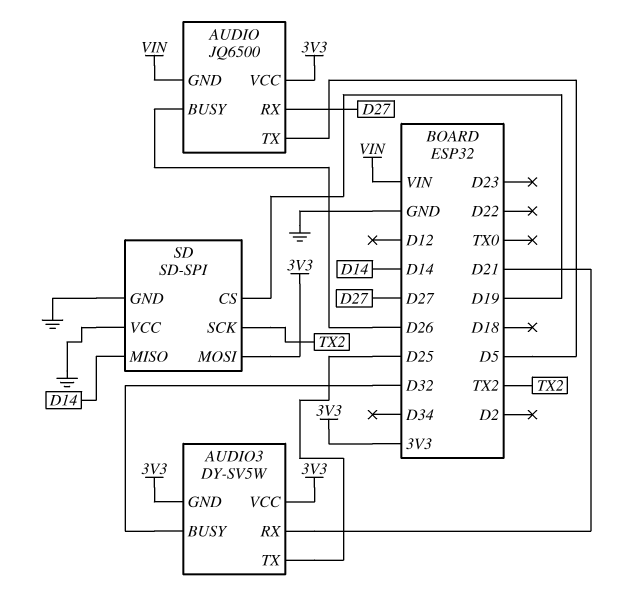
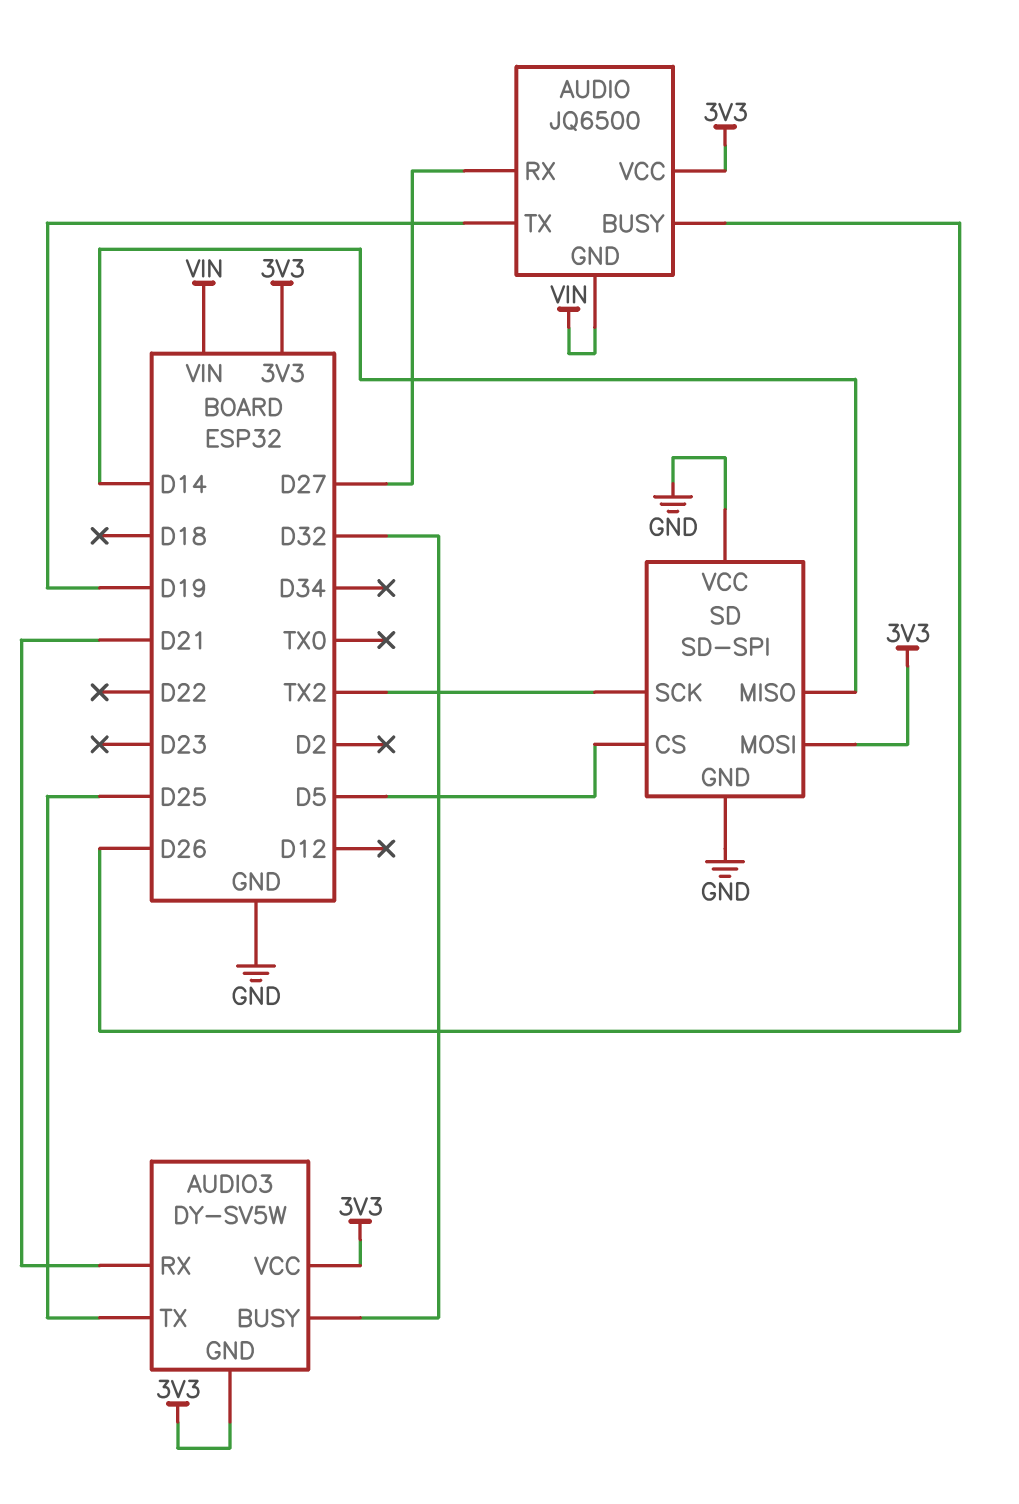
AUDIO pin TX: D5 -> D19
SD pin CS: D19 -> D5

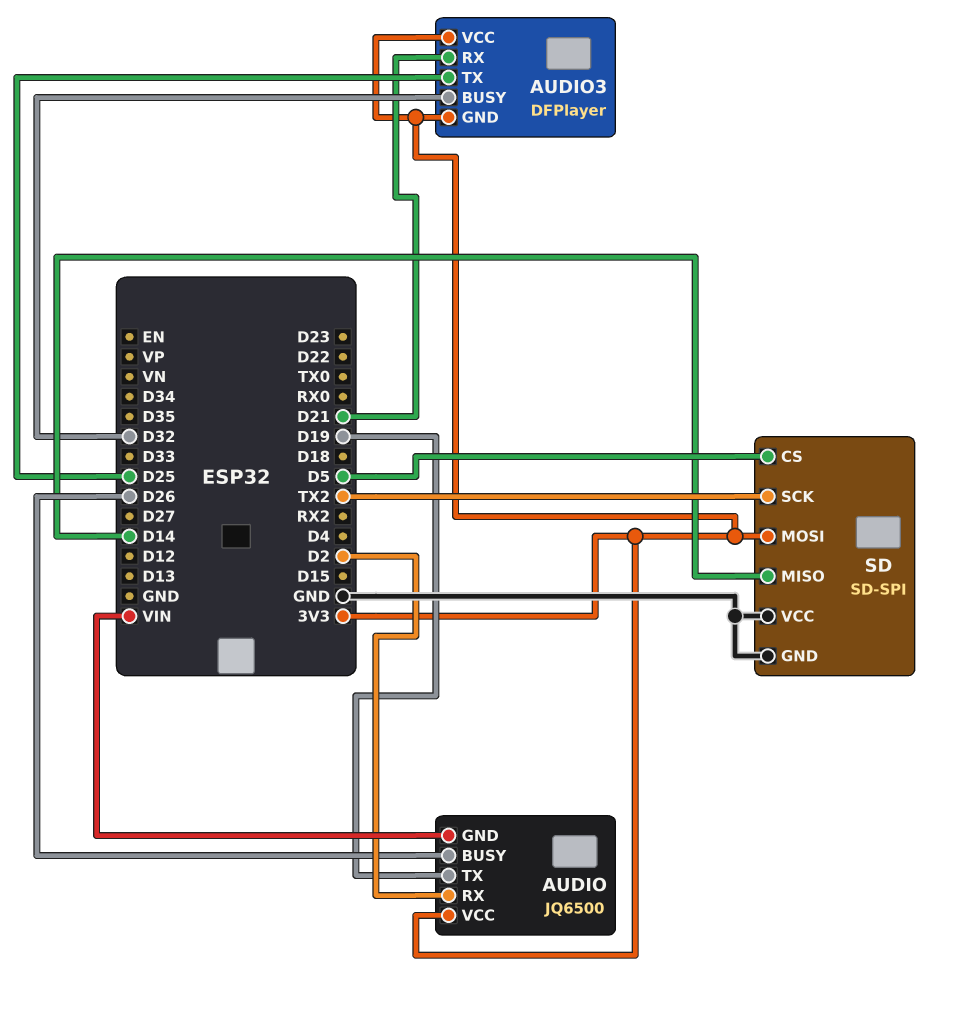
AUDIO pin RX: D27 -> D2
AUDIO3: DY-SV5W -> DFPlayer

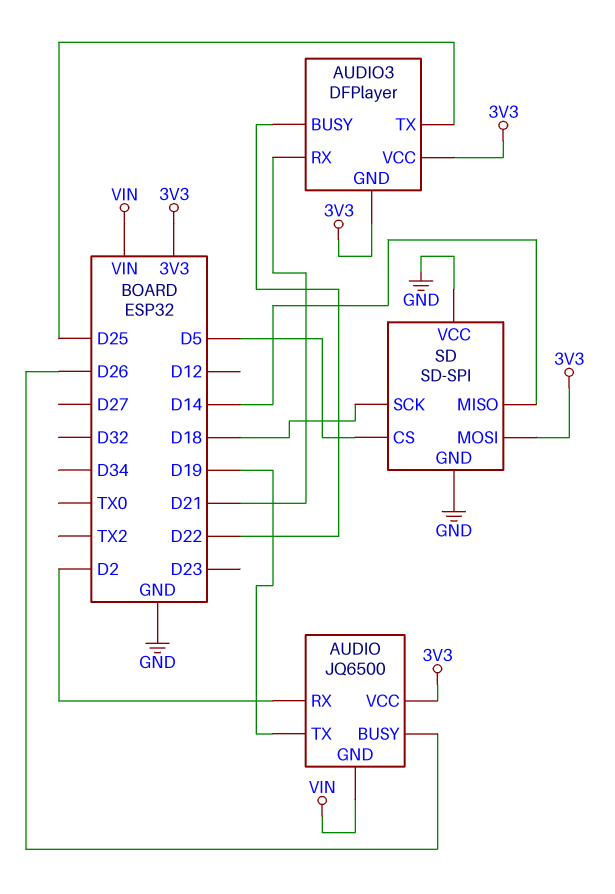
AUDIO3 pin BUSY: D32 -> D22
SD pin SCK: TX2 -> D18

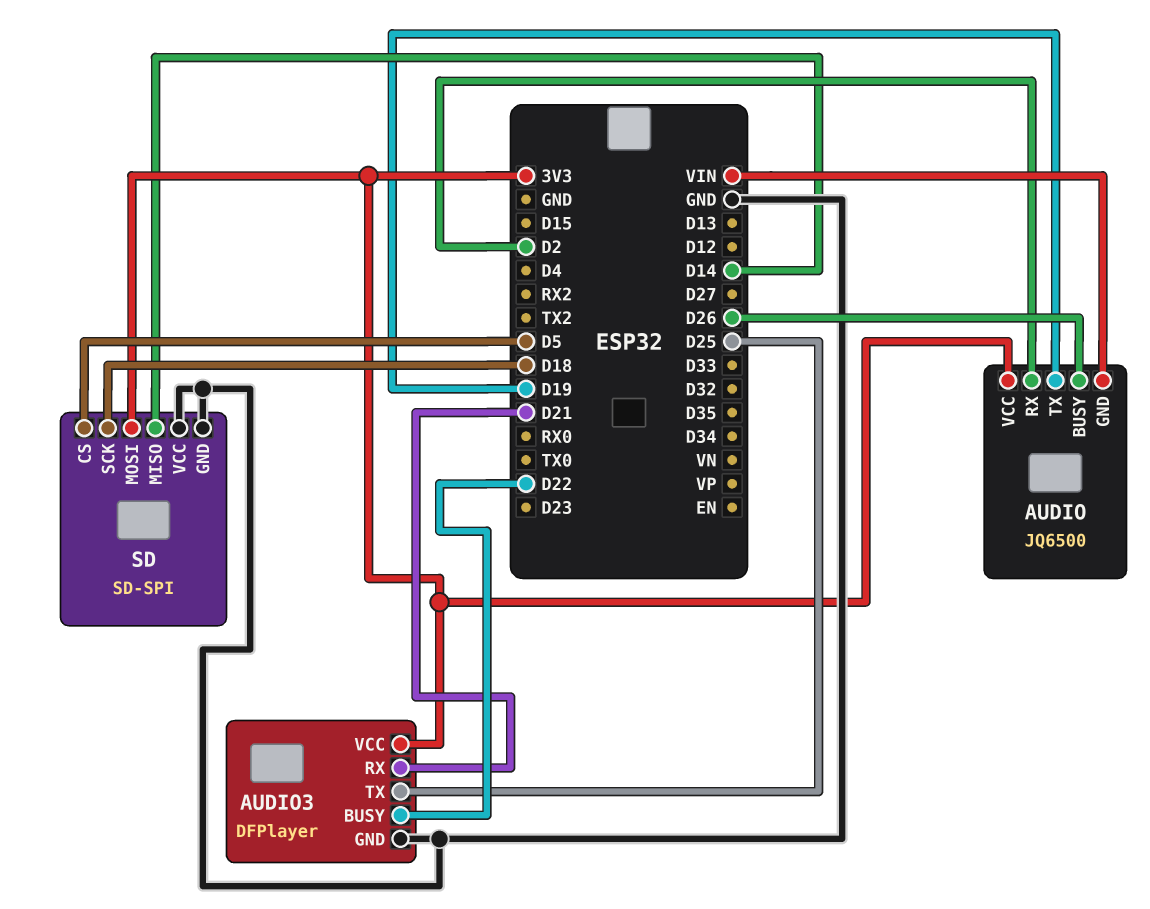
AUDIO3 pin GND: 3V3 -> GND

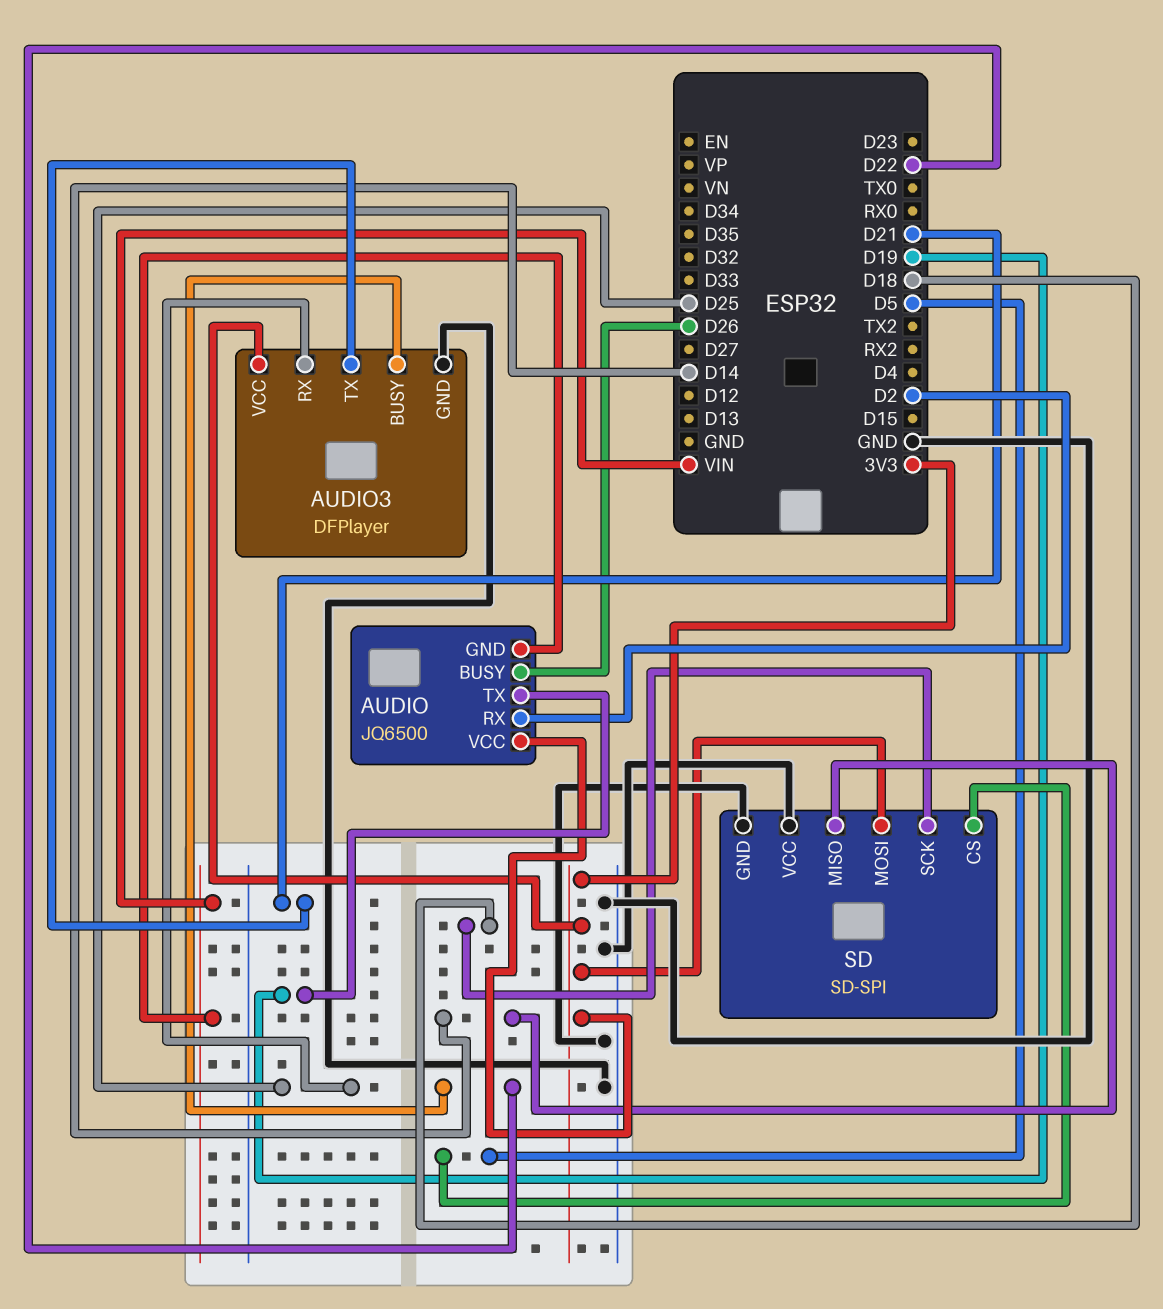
AUDIO3 pin RX: D21 -> D25
AUDIO3 pin TX: D25 -> D21

